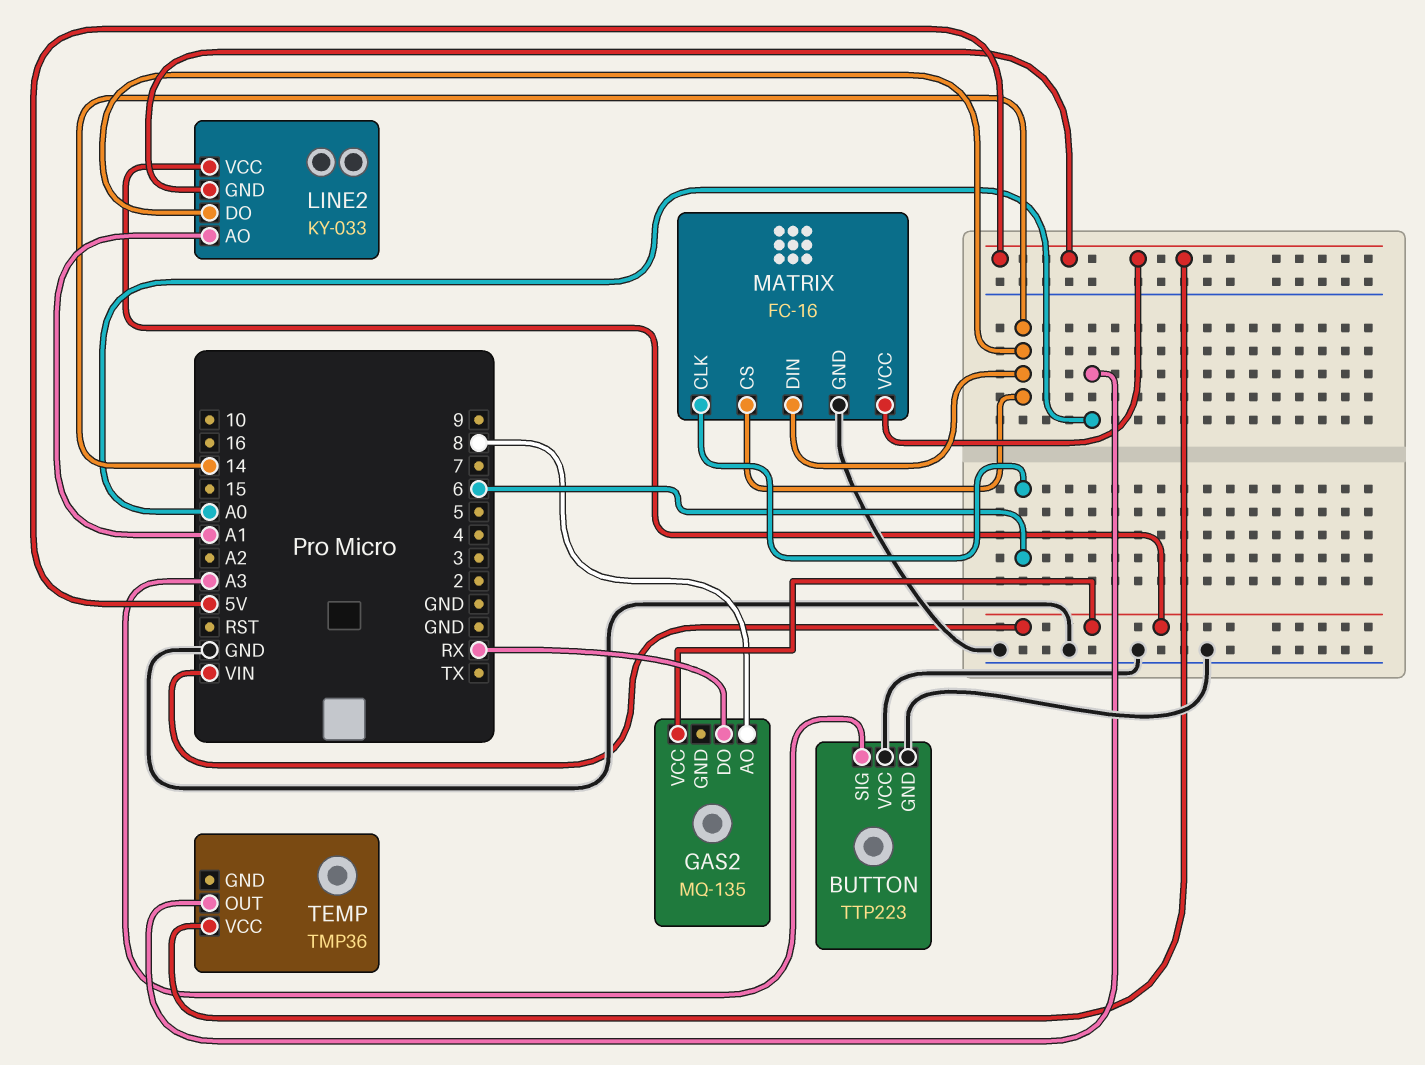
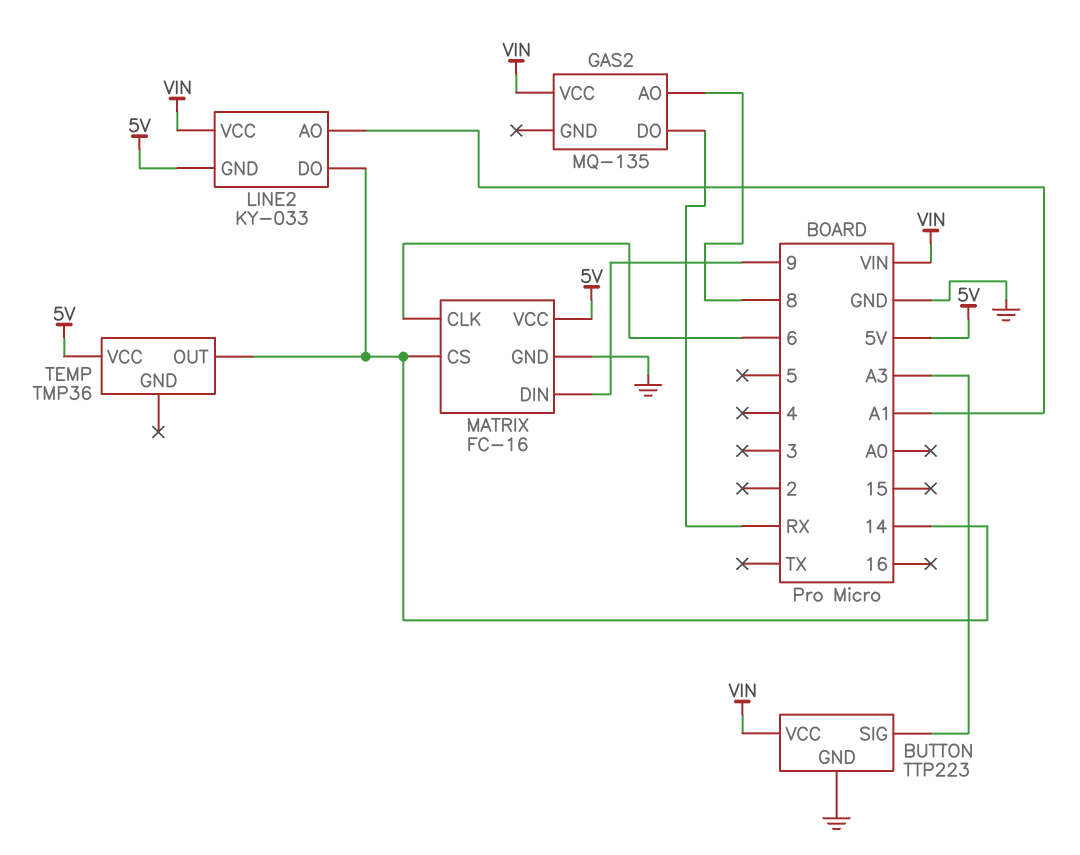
BUTTON pin VCC: GND -> VIN
MATRIX pin DIN: 14 -> 9
TEMP pin OUT: A0 -> 14

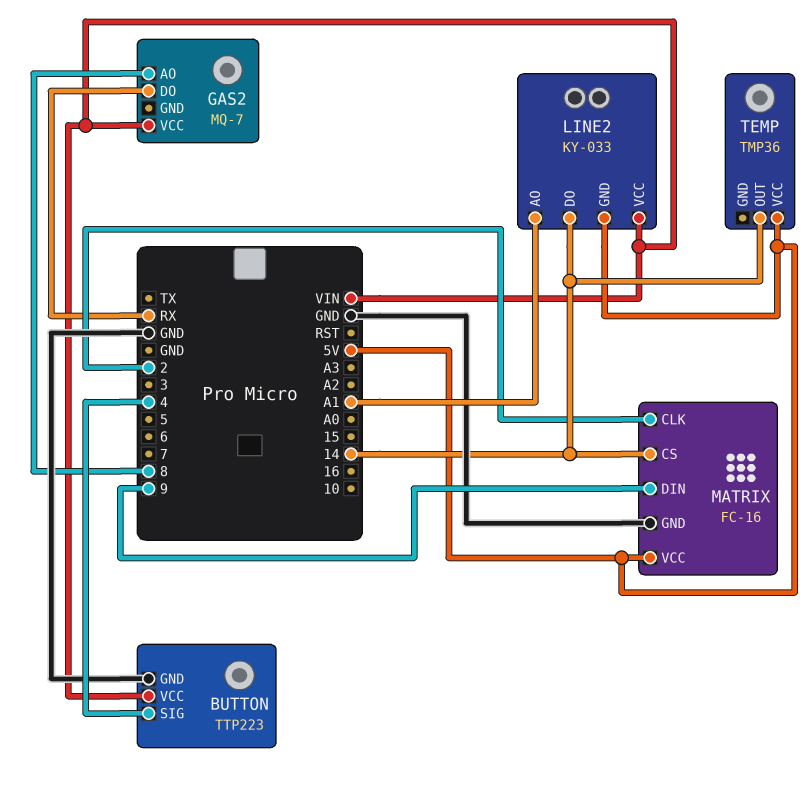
BUTTON pin SIG: A3 -> 4
GAS2: MQ-135 -> MQ-7
MATRIX pin CLK: 6 -> 2

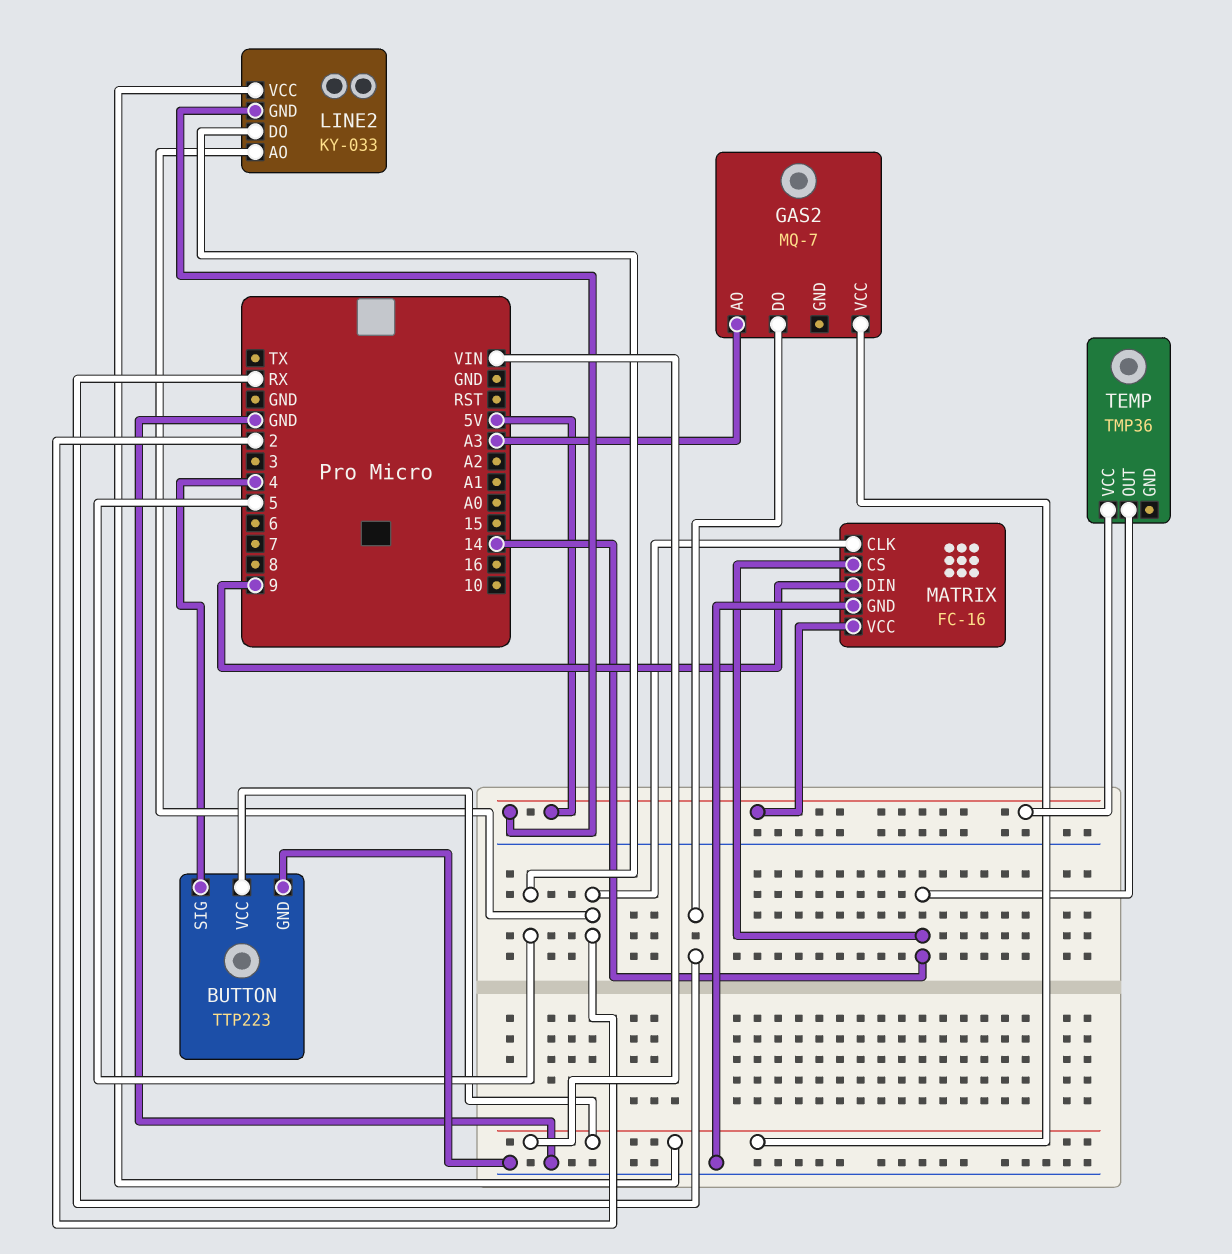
GAS2 pin AO: 8 -> A3
LINE2 pin AO: A1 -> 2
LINE2 pin DO: 14 -> 5

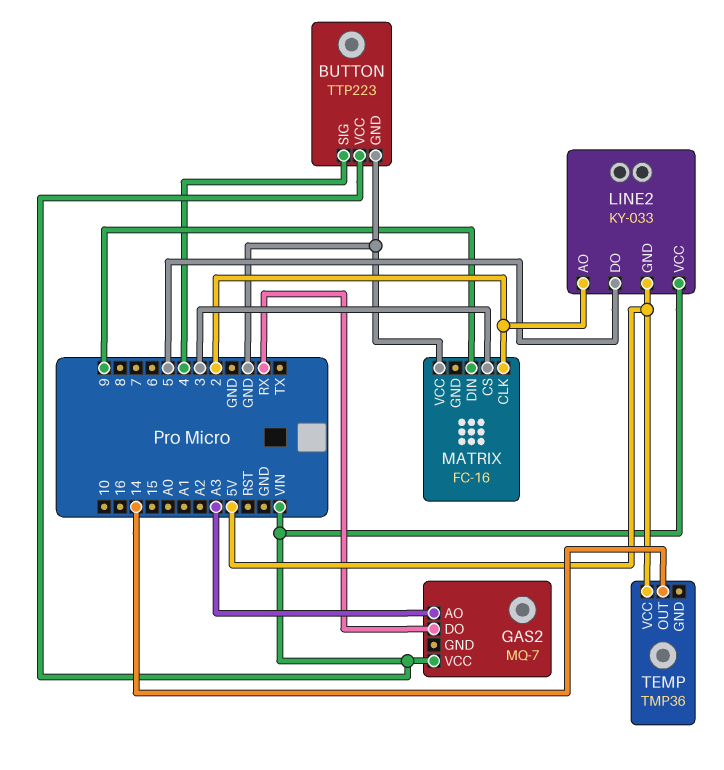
MATRIX pin CS: 14 -> 3
MATRIX pin GND: GND -> none
MATRIX pin VCC: 5V -> GND

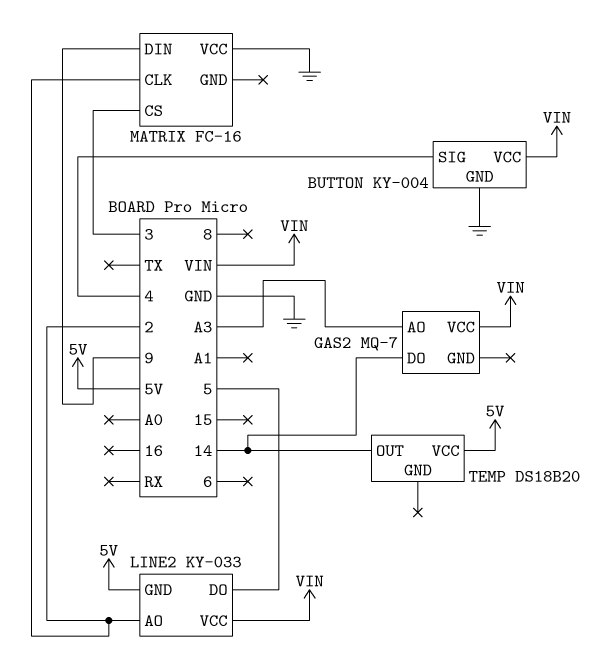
BUTTON: TTP223 -> KY-004
GAS2 pin DO: RX -> 14
TEMP: TMP36 -> DS18B20

